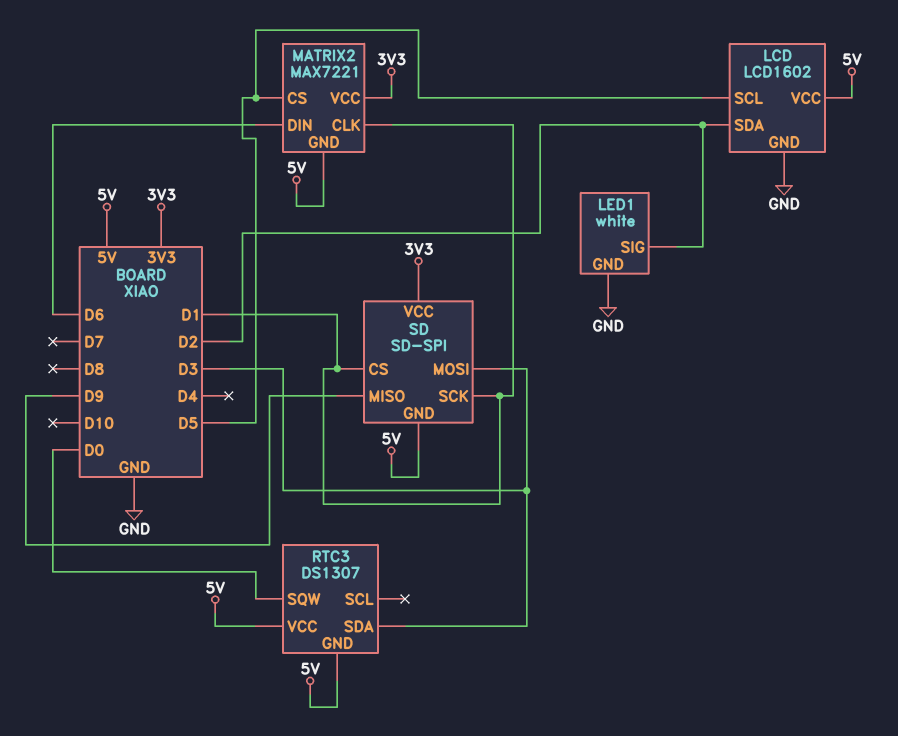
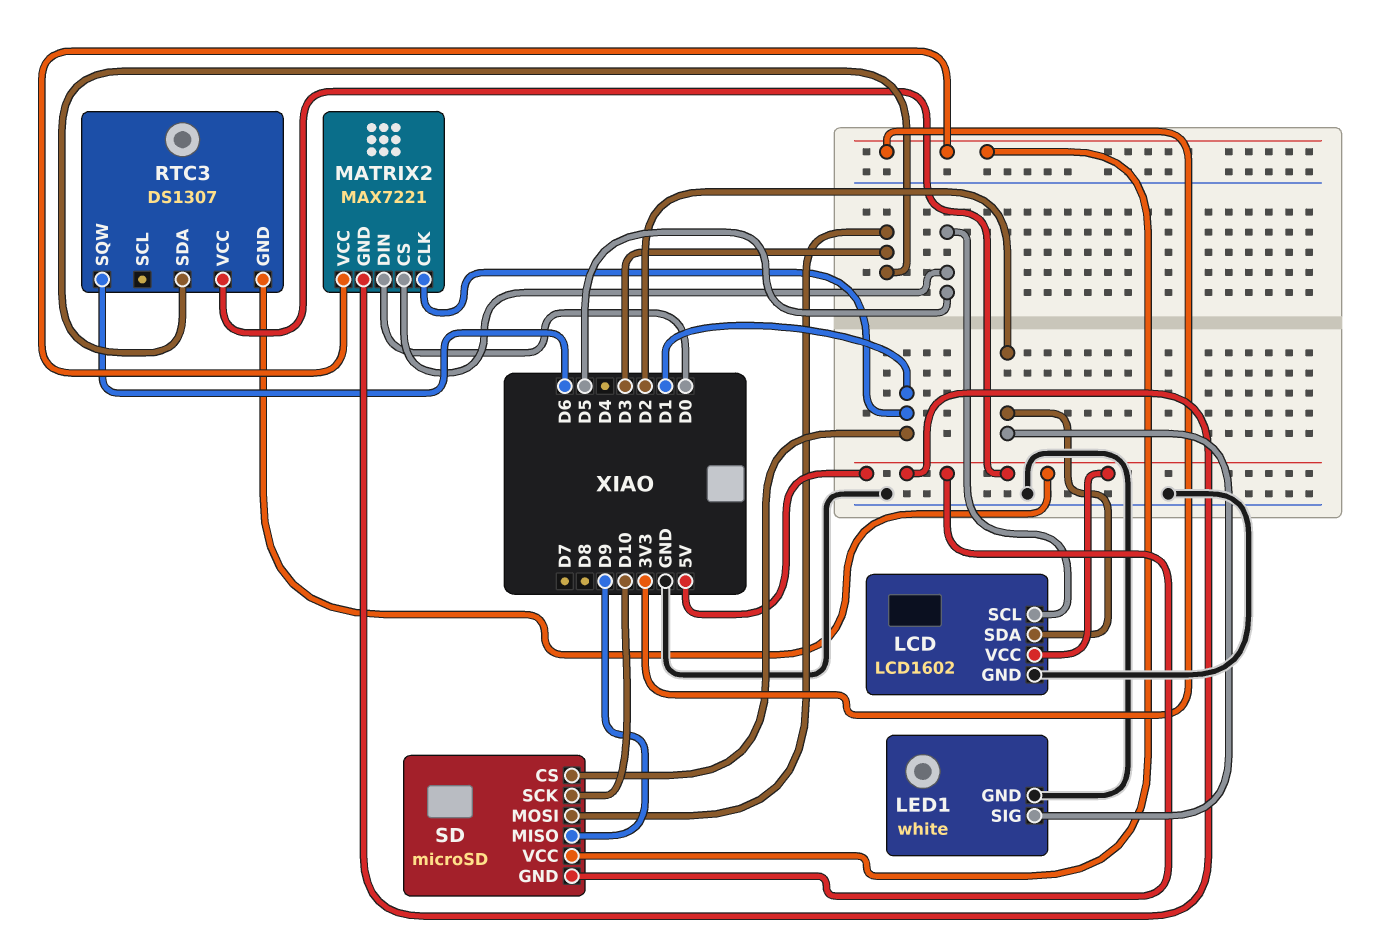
MATRIX2 pin DIN: D6 -> D0
RTC3 pin SQW: D0 -> D6
SD: SD-SPI -> microSD
SD pin SCK: D1 -> D10

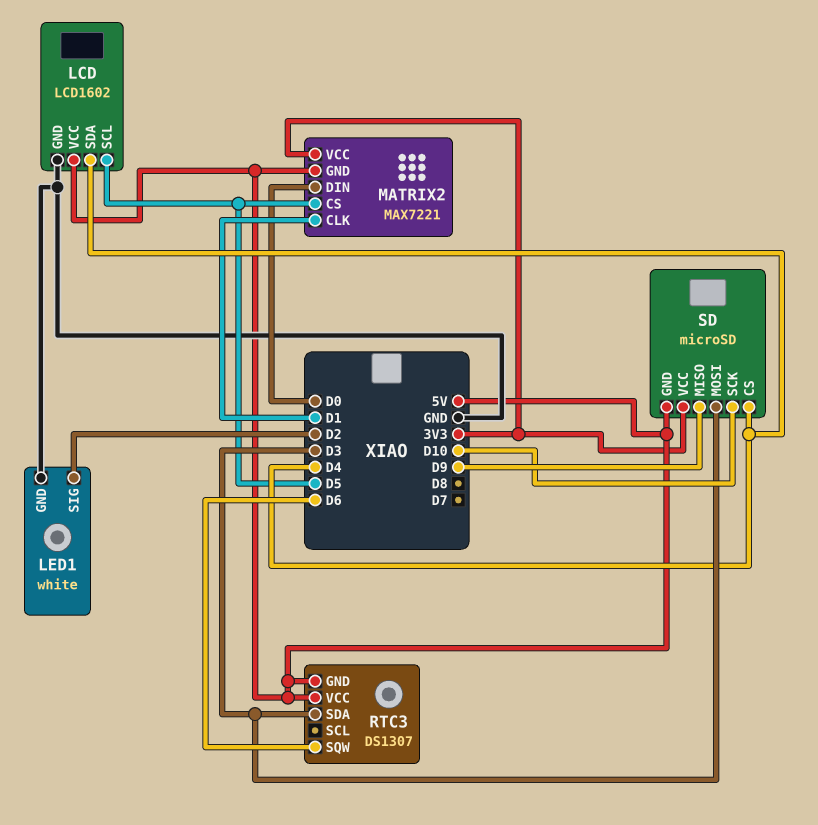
LCD pin SDA: D2 -> D4
SD pin CS: D1 -> D4

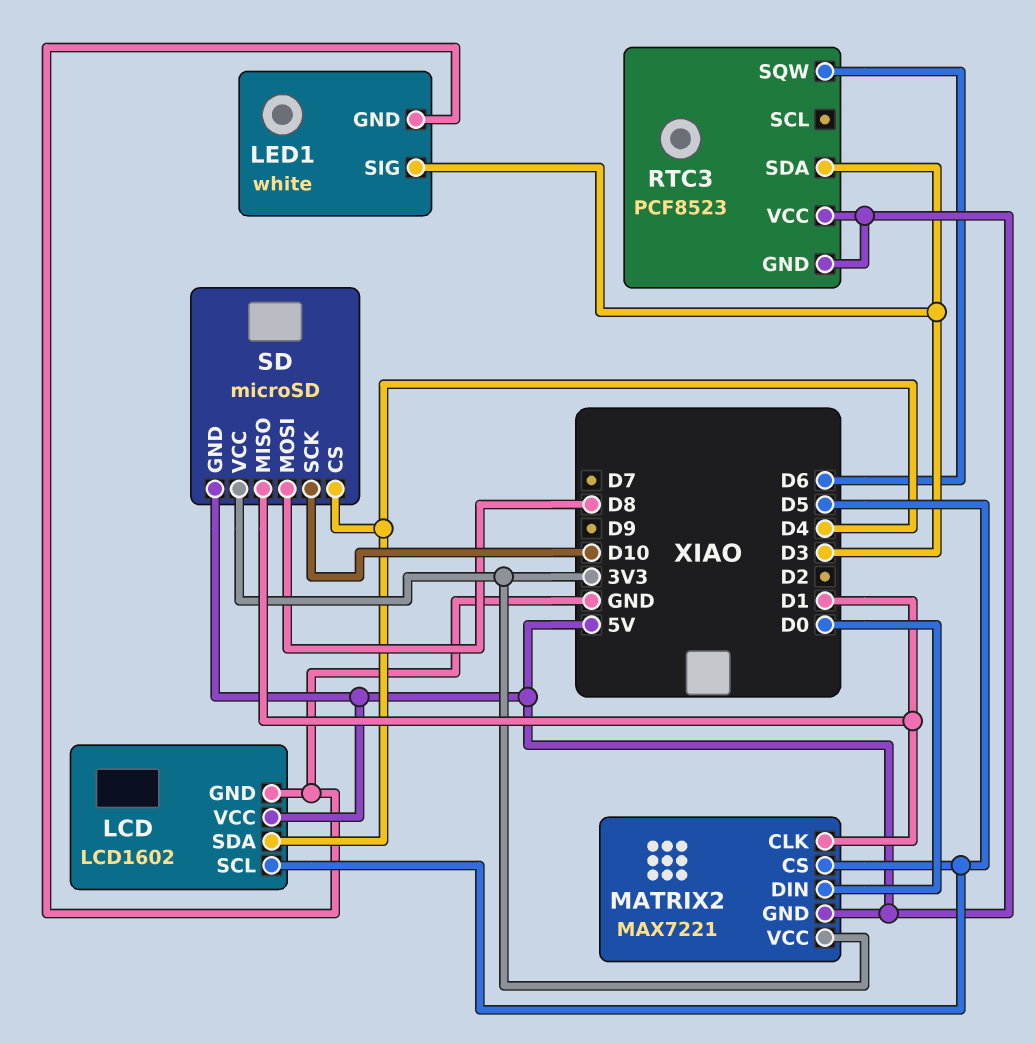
LED1 pin SIG: D2 -> D3
RTC3: DS1307 -> PCF8523
SD pin MISO: D9 -> D1
SD pin MOSI: D3 -> D8

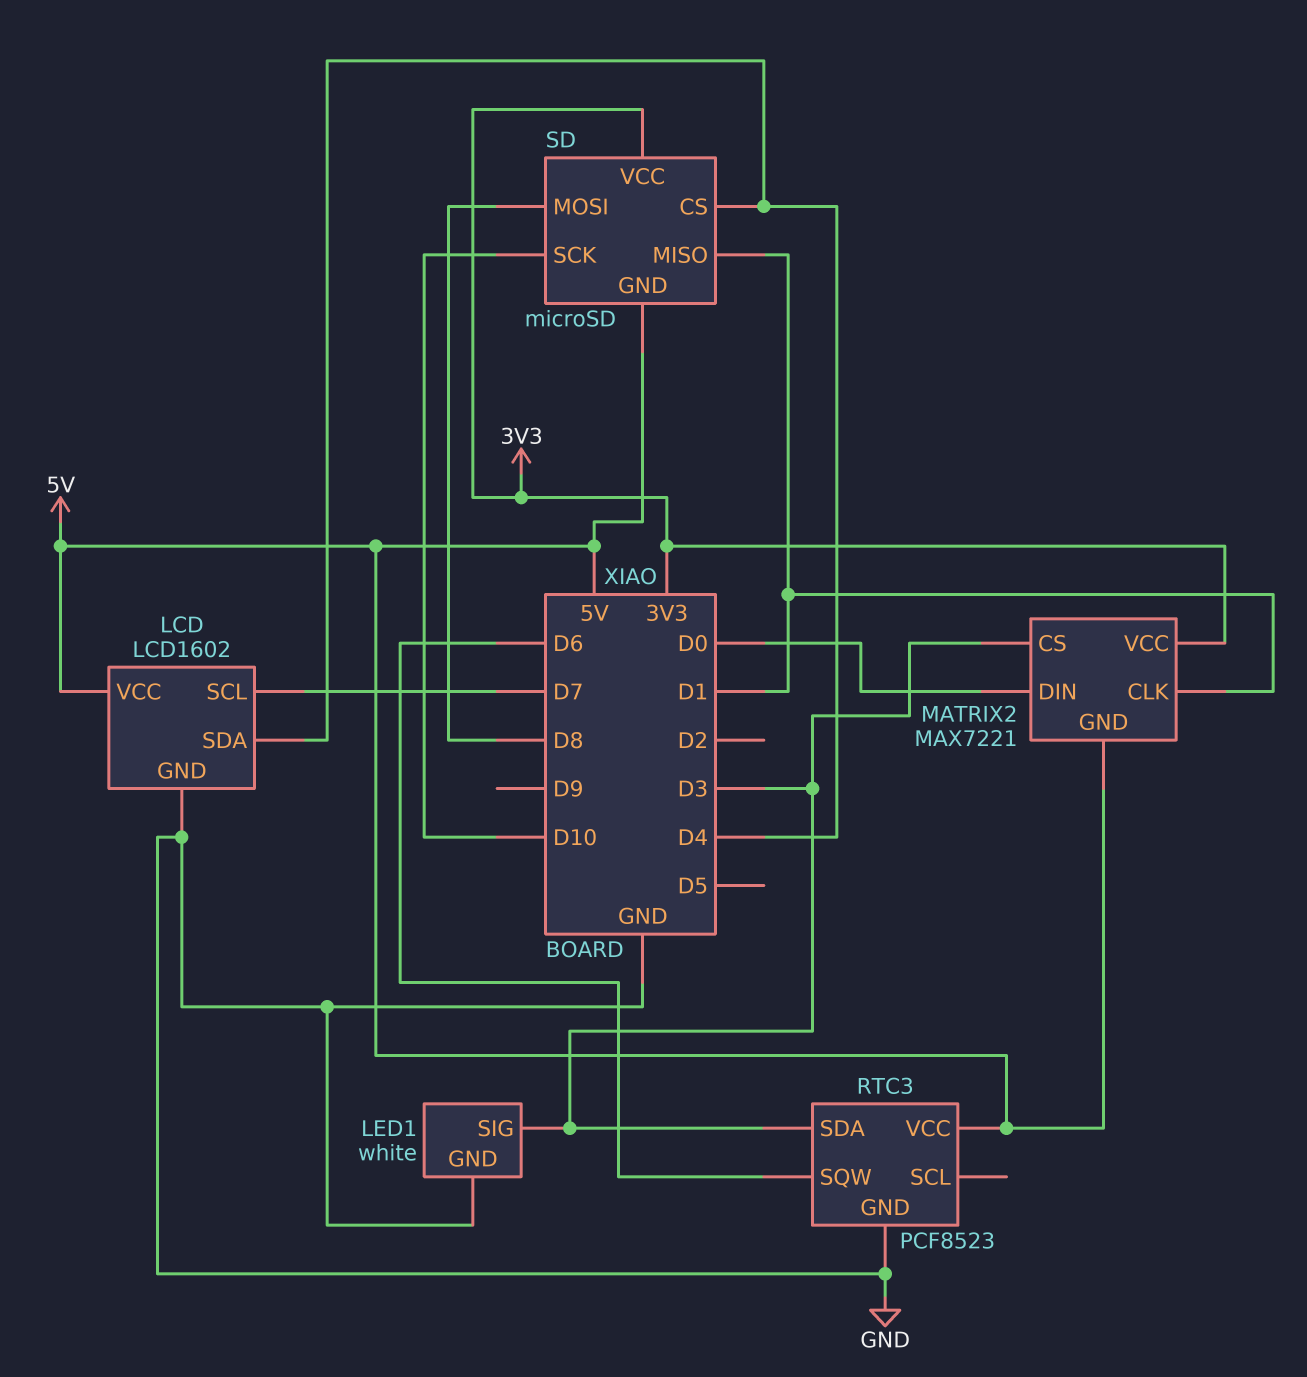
LCD pin SCL: D5 -> D7
MATRIX2 pin CS: D5 -> D3
RTC3 pin GND: 5V -> GND

